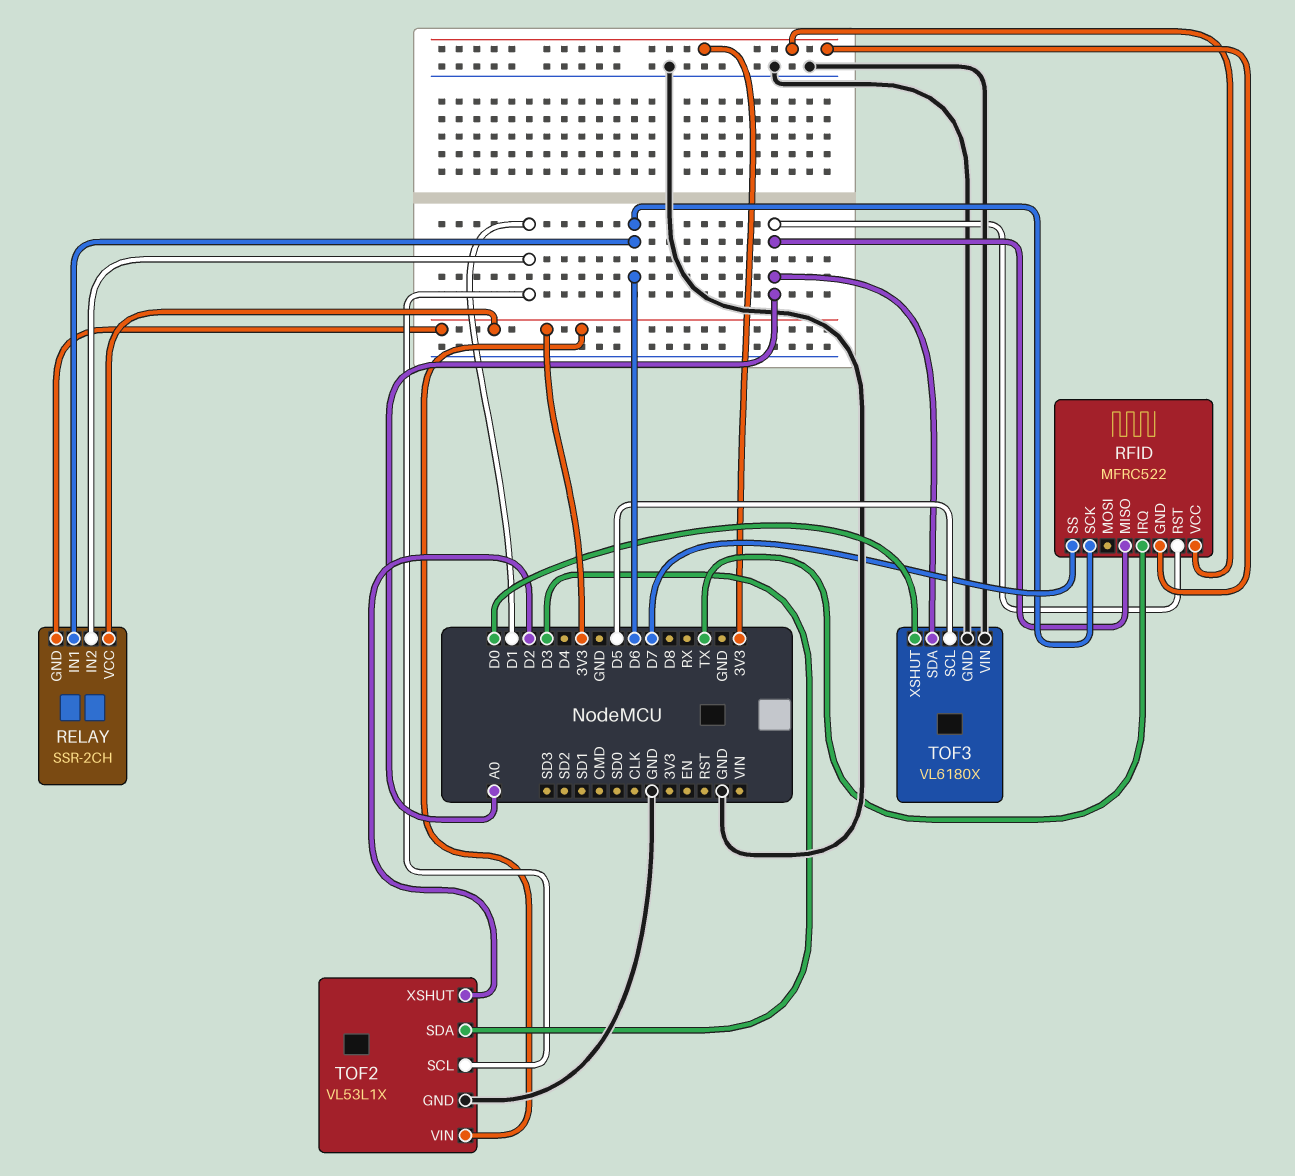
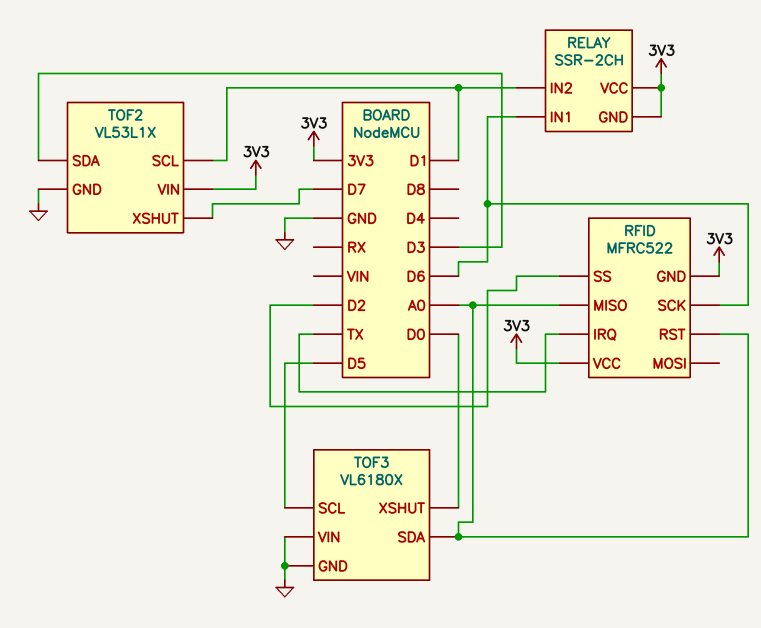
RFID pin SS: D7 -> D2
TOF2 pin XSHUT: D2 -> D7

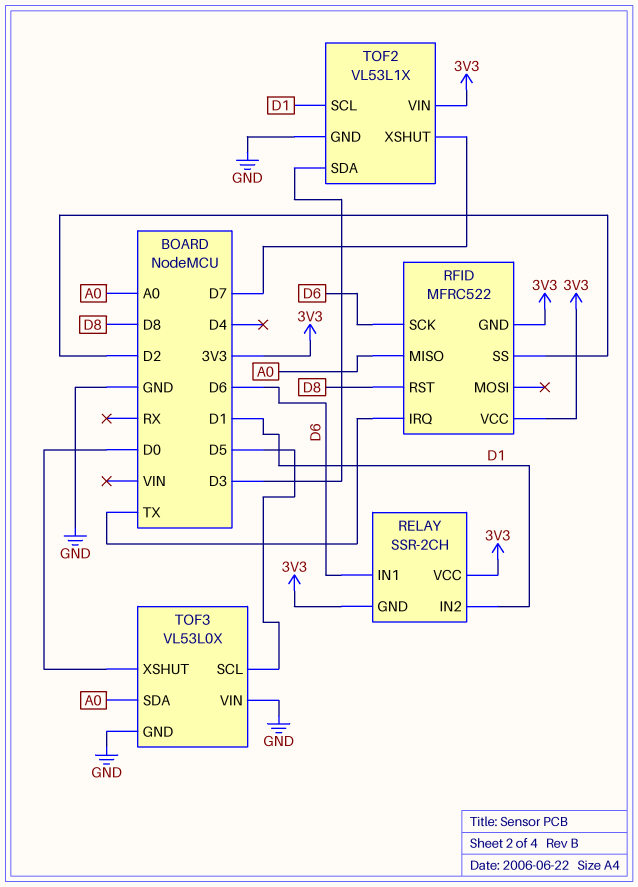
RFID pin RST: A0 -> D8
TOF3: VL6180X -> VL53L0X

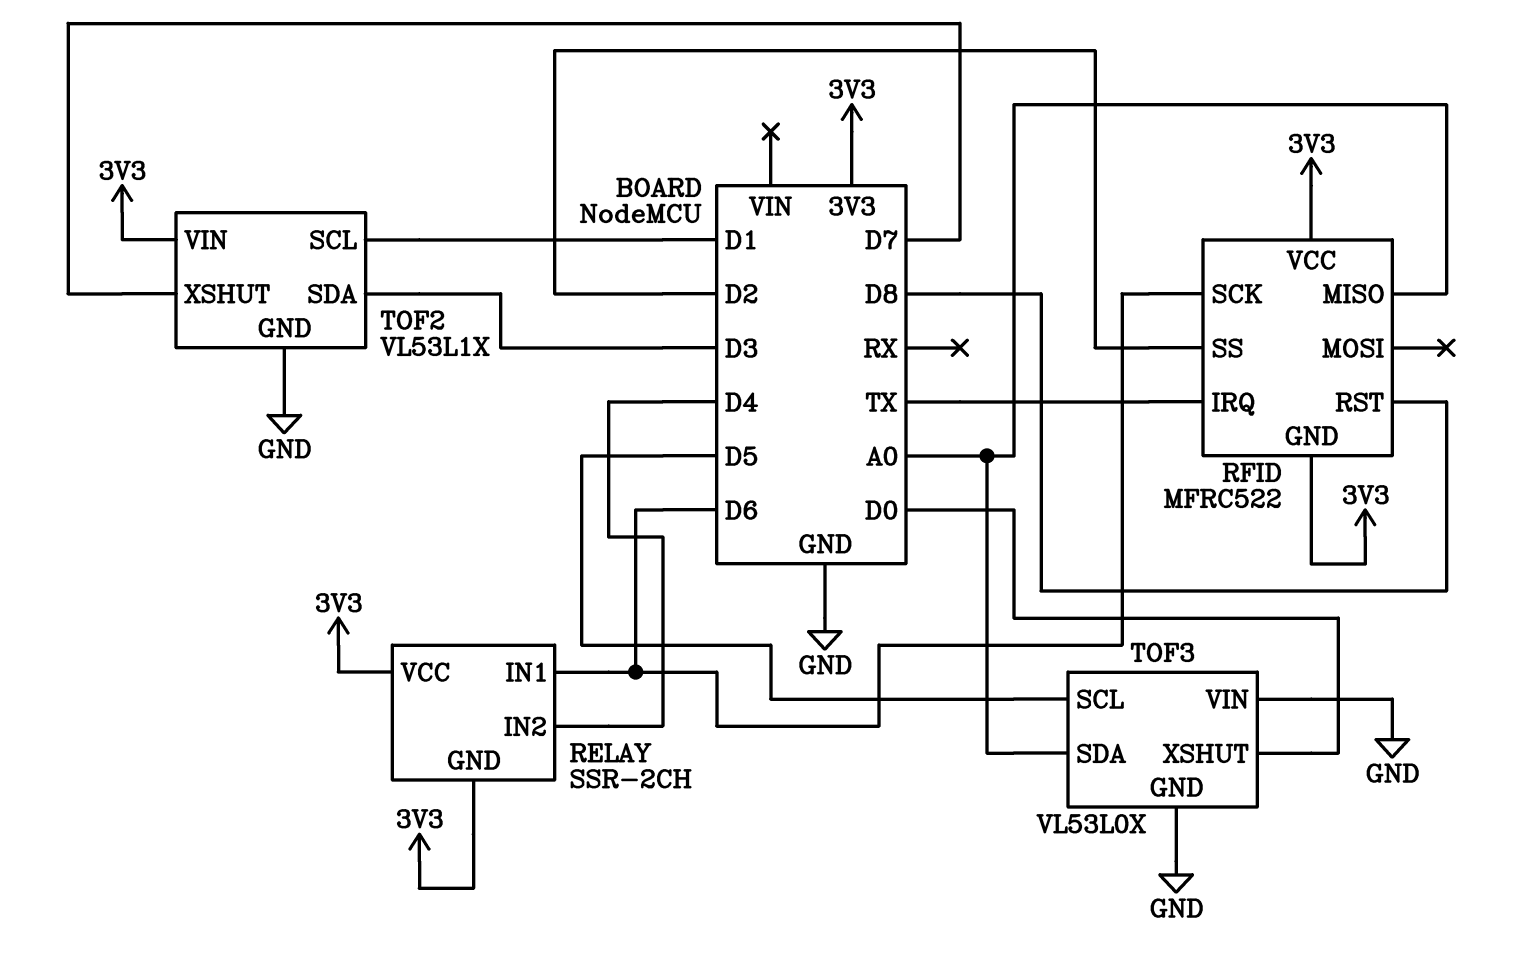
RELAY pin IN2: D1 -> D4

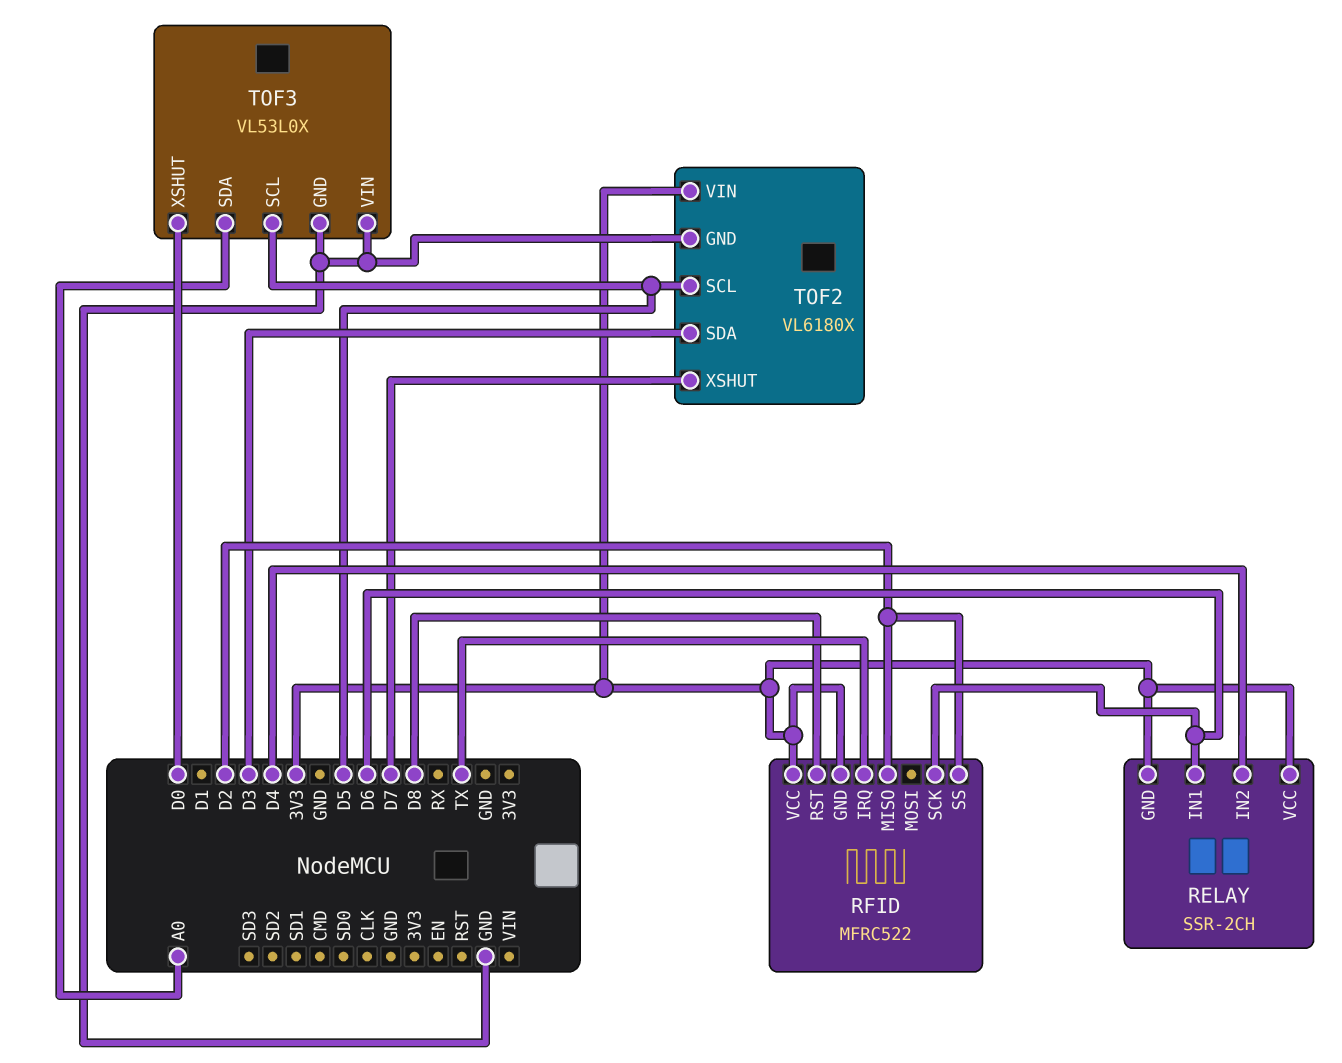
RFID pin MISO: A0 -> D2
TOF2: VL53L1X -> VL6180X
TOF2 pin SCL: D1 -> D5

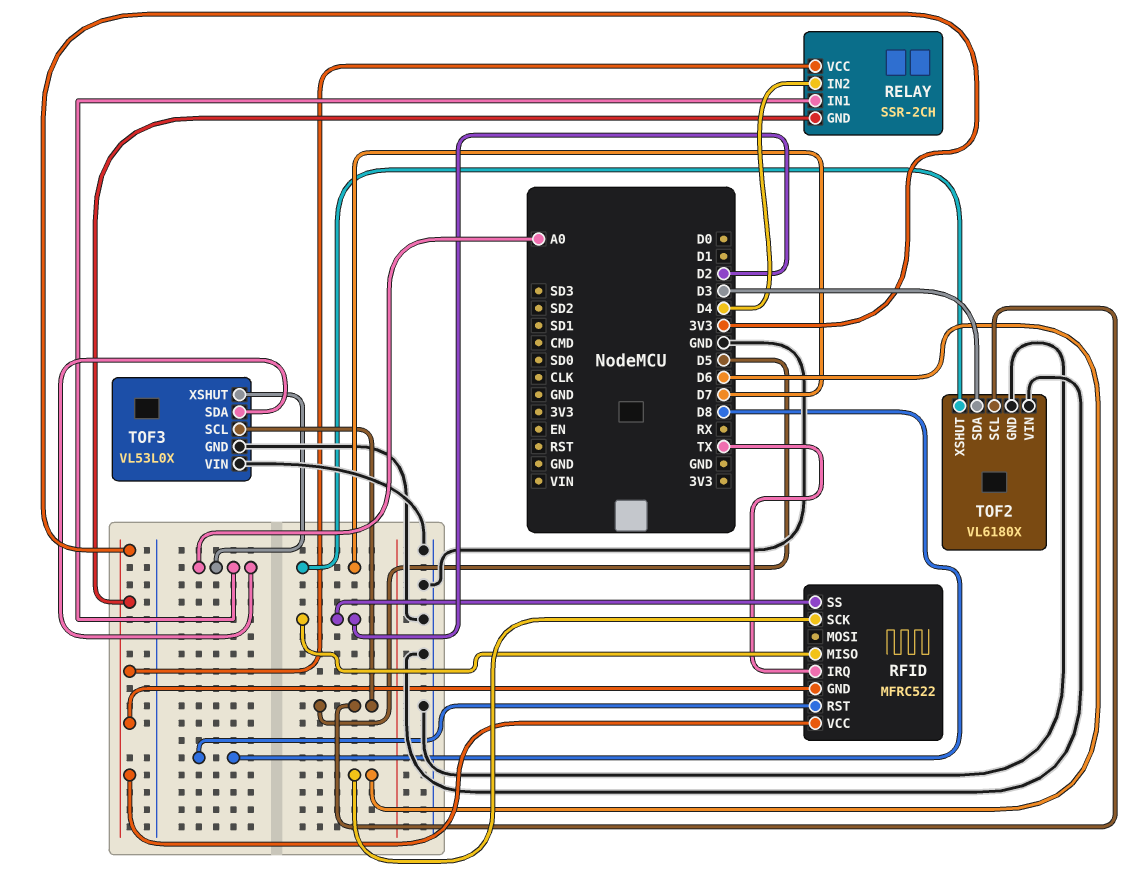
RELAY pin IN1: D6 -> A0
TOF2 pin VIN: 3V3 -> GND
TOF3 pin XSHUT: D0 -> A0

